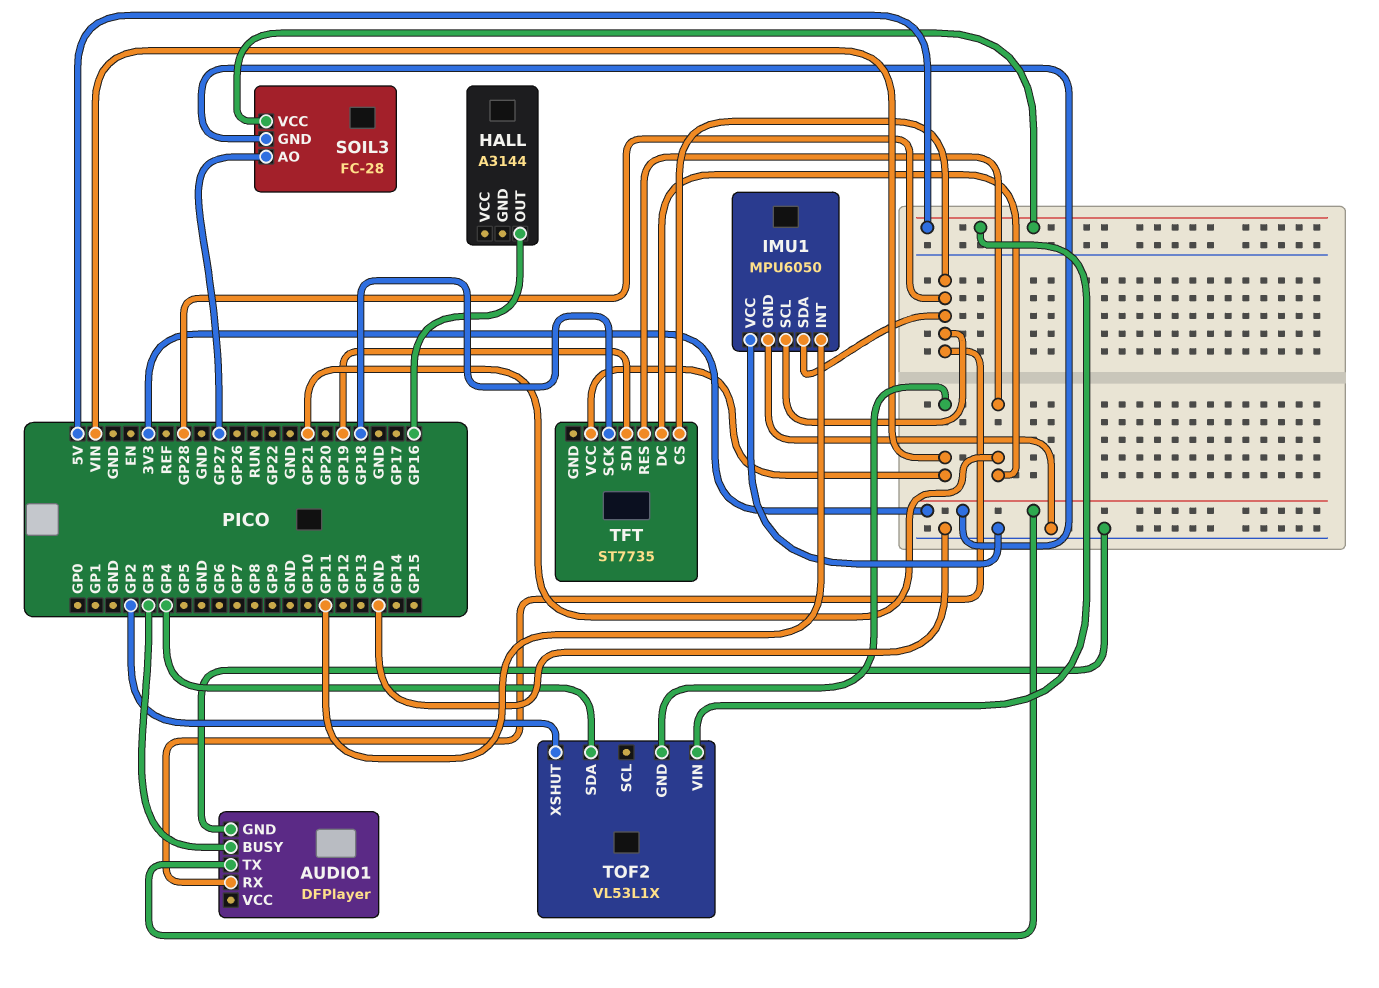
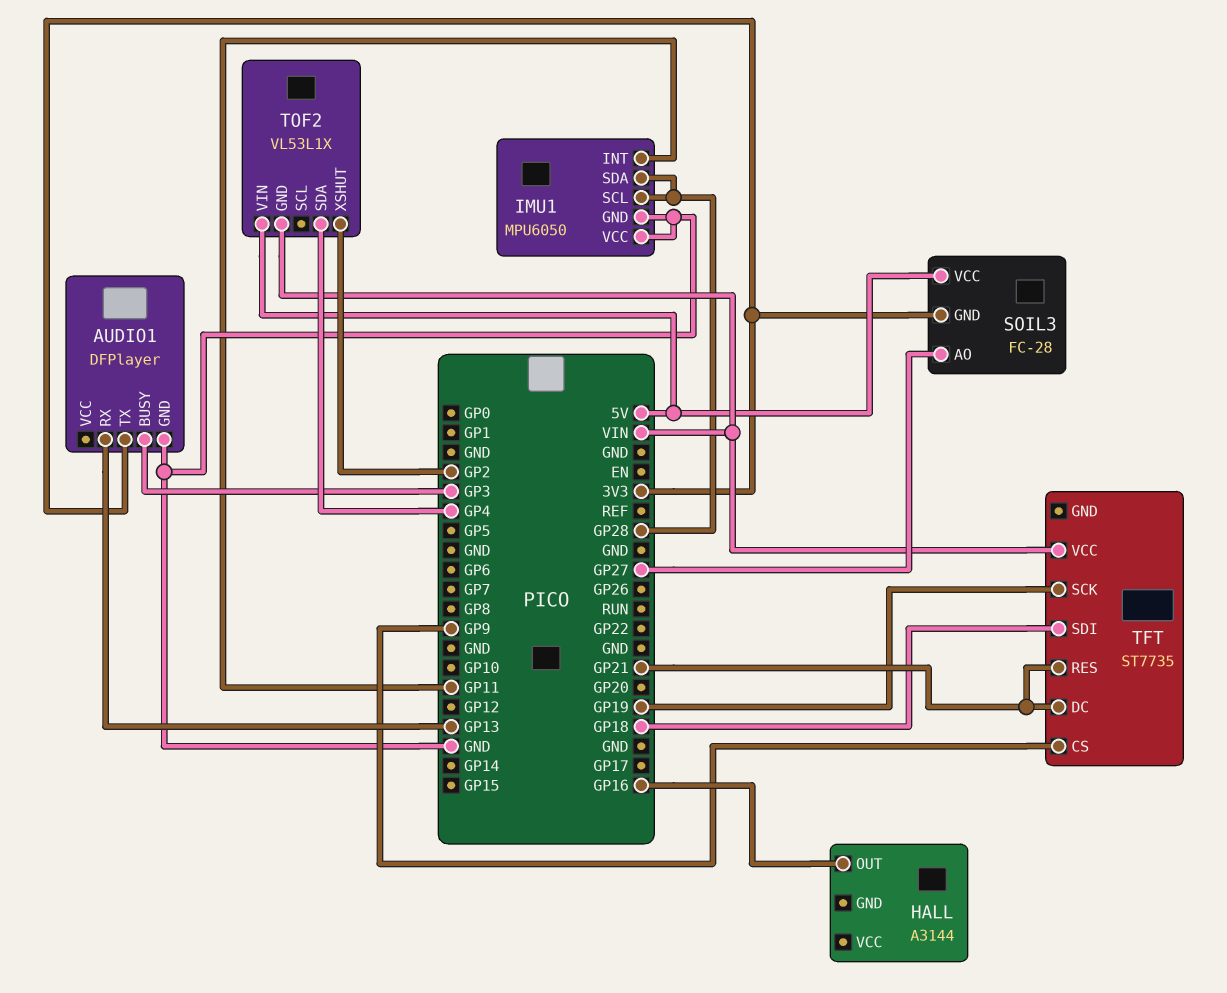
AUDIO1 pin RX: GP28 -> GP13
TFT pin CS: GP28 -> GP9
TFT pin SCK: GP18 -> GP19
TFT pin SDI: GP19 -> GP18

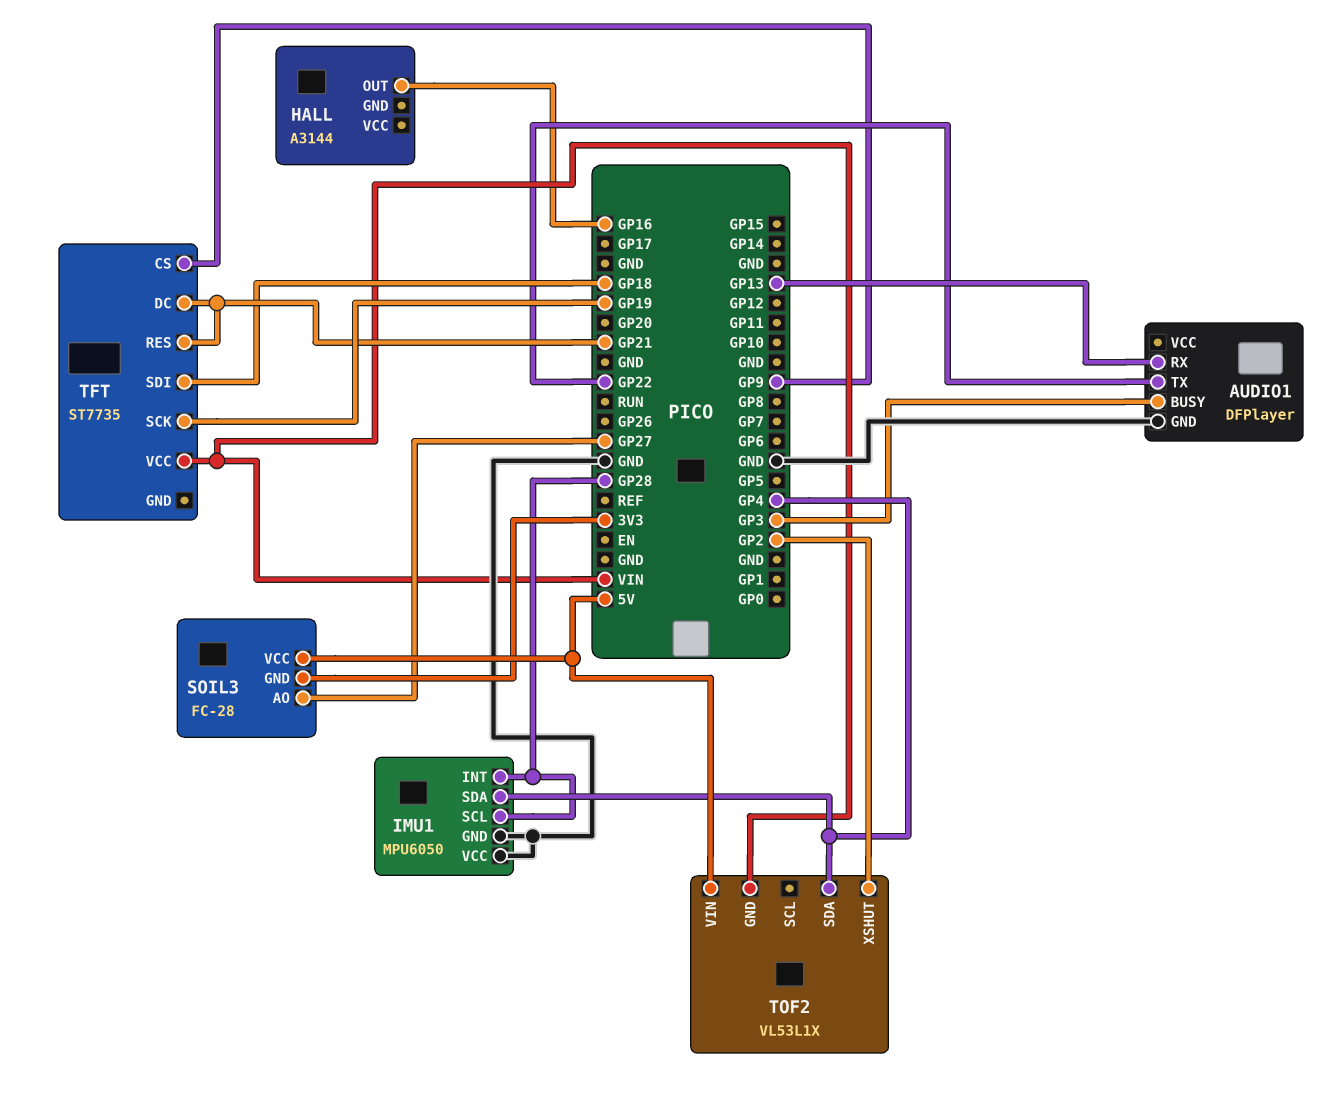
AUDIO1 pin TX: 3V3 -> GP22
IMU1 pin INT: GP11 -> GP28
IMU1 pin SDA: GP28 -> GP4

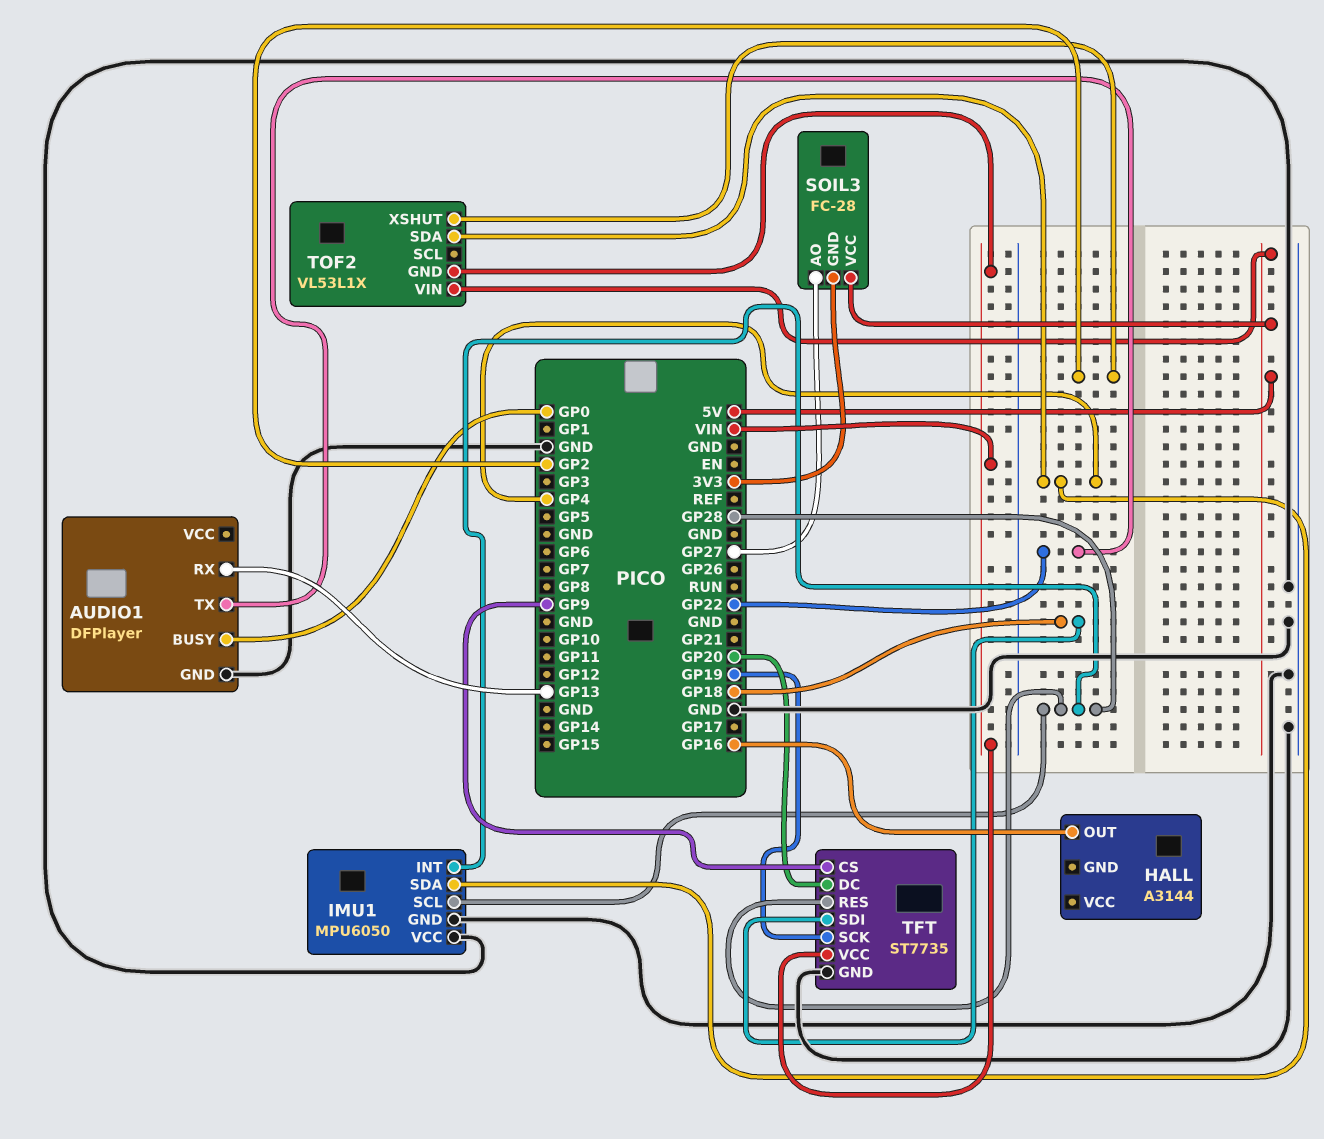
AUDIO1 pin BUSY: GP3 -> GP0
TFT pin DC: GP21 -> GP20
TFT pin GND: none -> GND
TFT pin RES: GP21 -> GP28

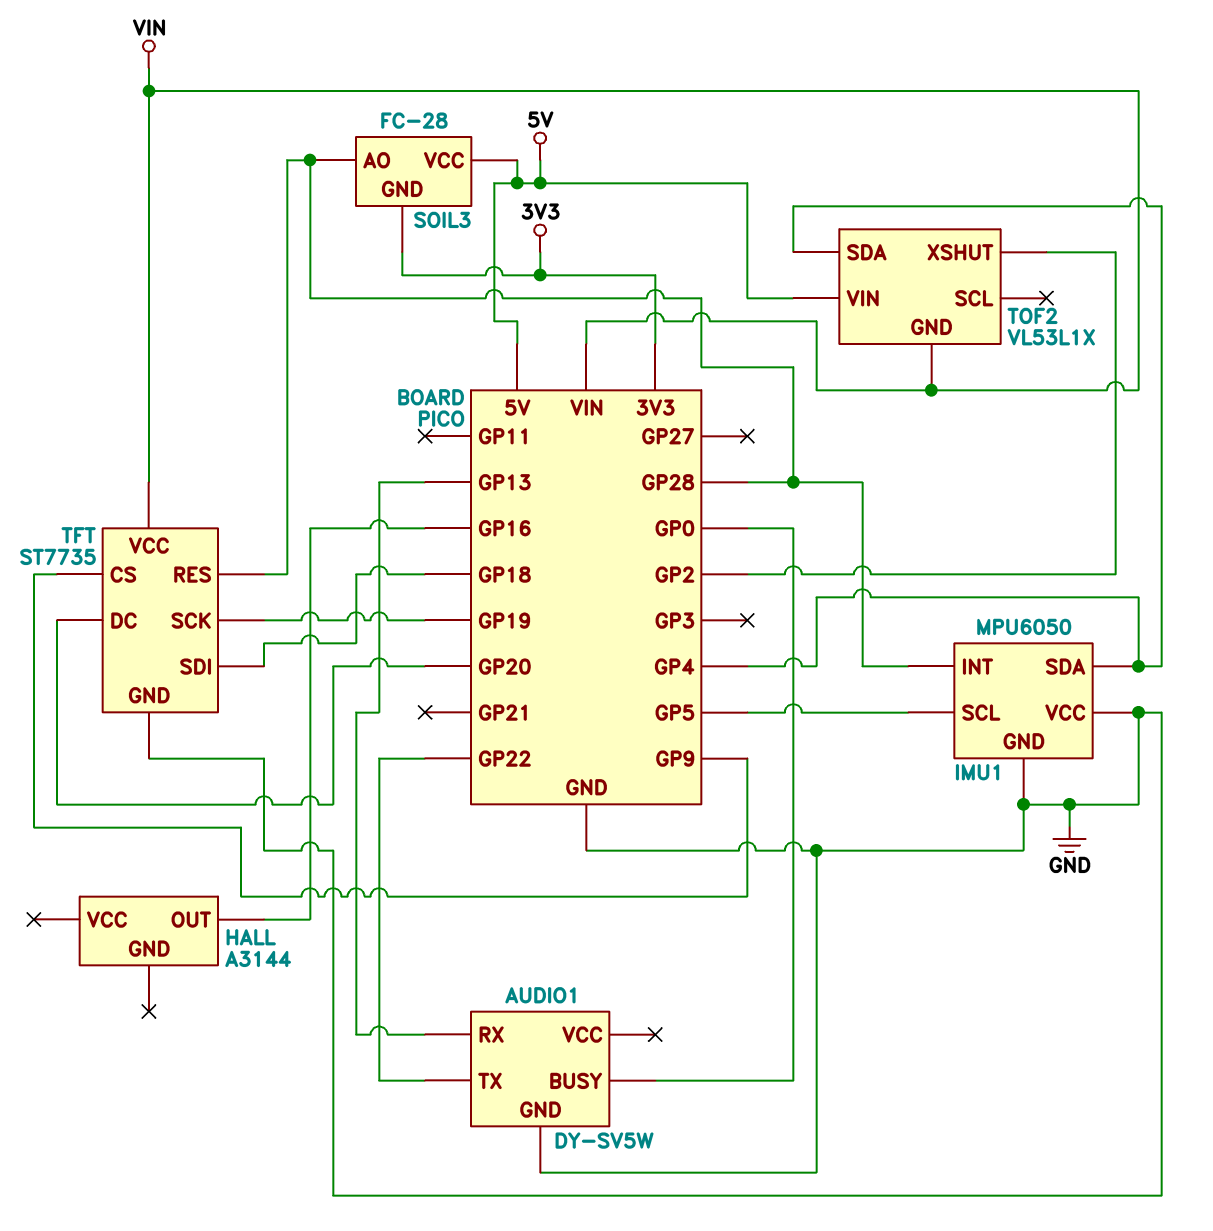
AUDIO1: DFPlayer -> DY-SV5W
IMU1 pin SCL: GP28 -> GP5
SOIL3 pin AO: GP27 -> GP28

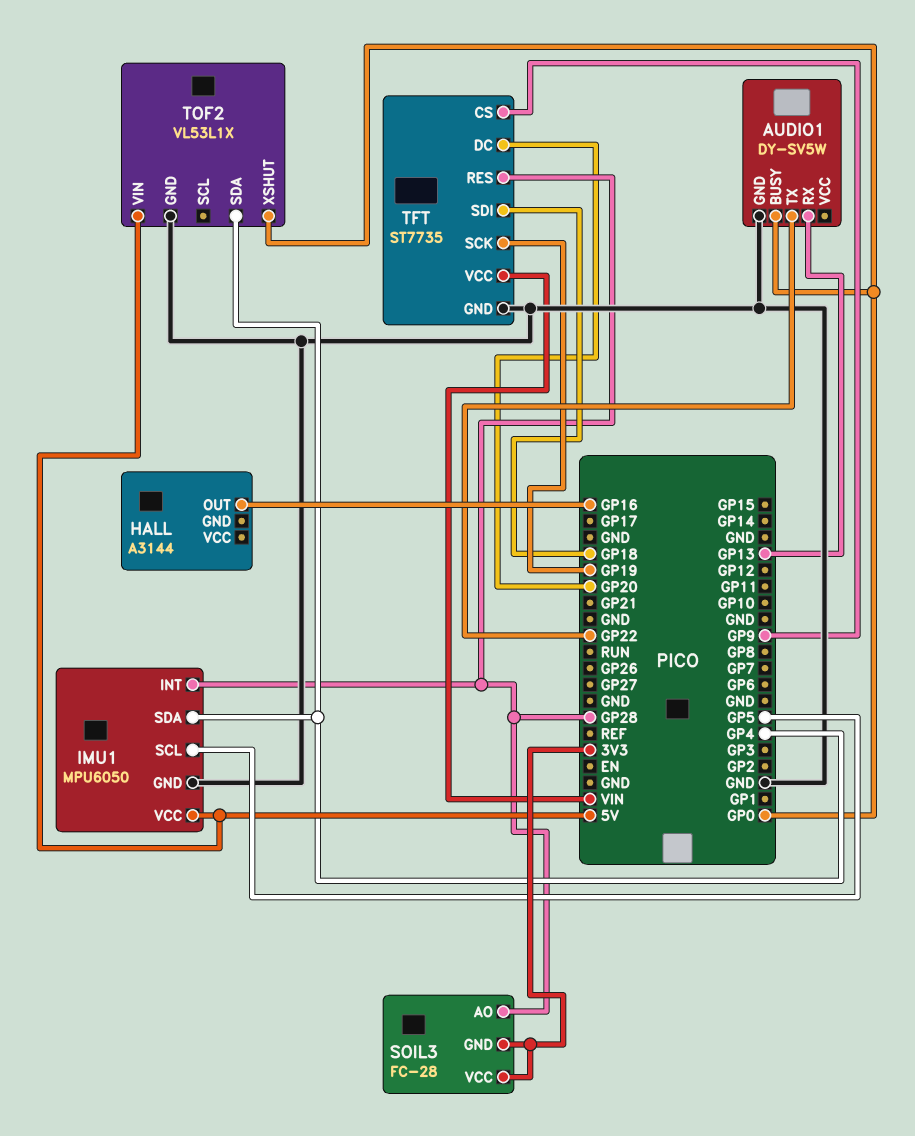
IMU1 pin VCC: GND -> 5V
SOIL3 pin VCC: 5V -> 3V3
TOF2 pin GND: VIN -> GND
TOF2 pin XSHUT: GP2 -> GP0

